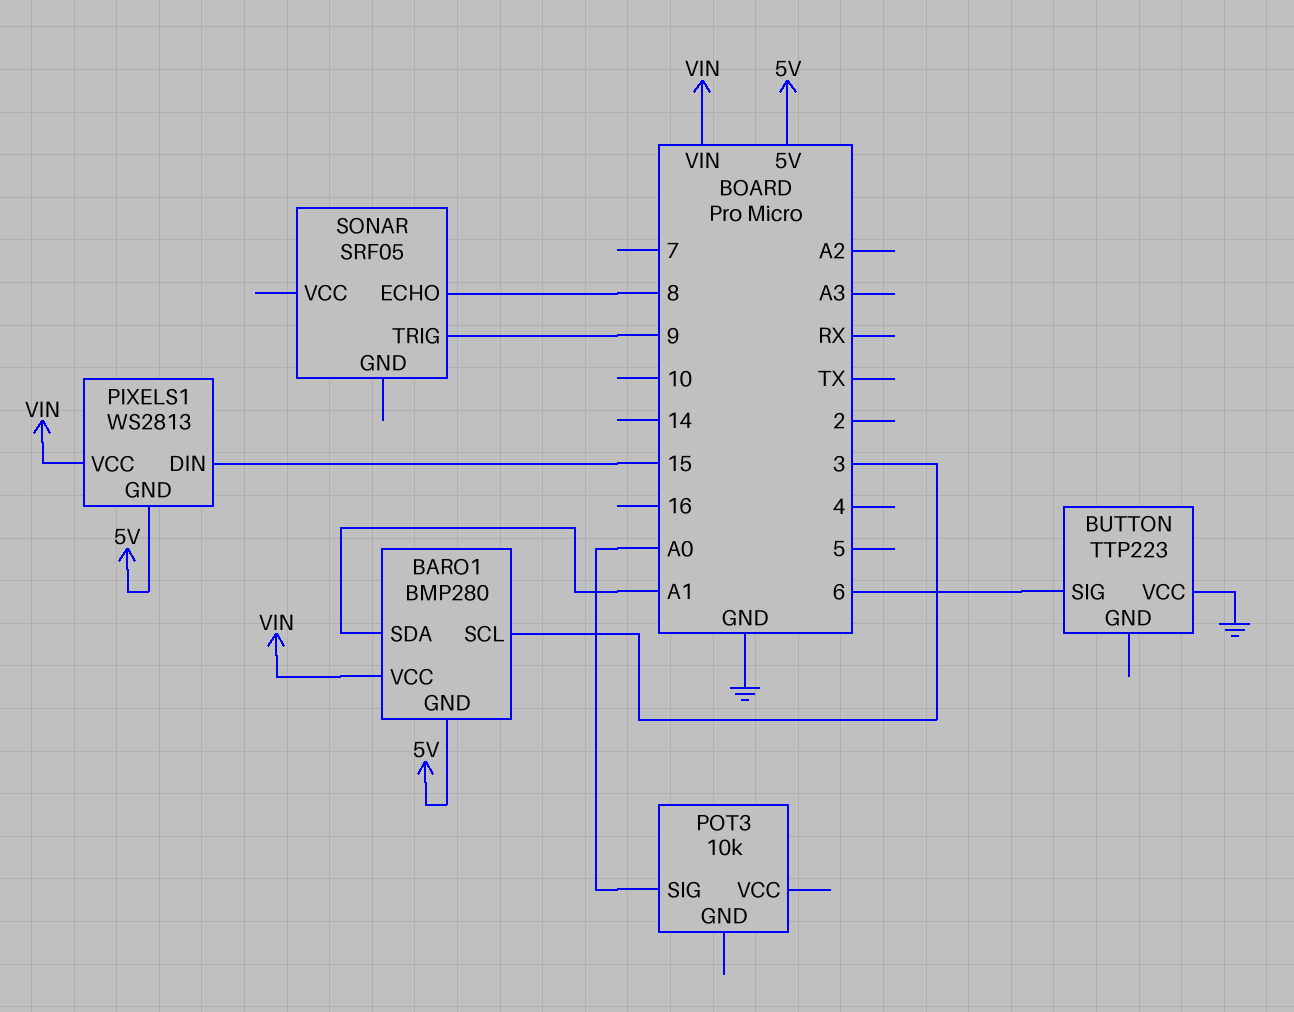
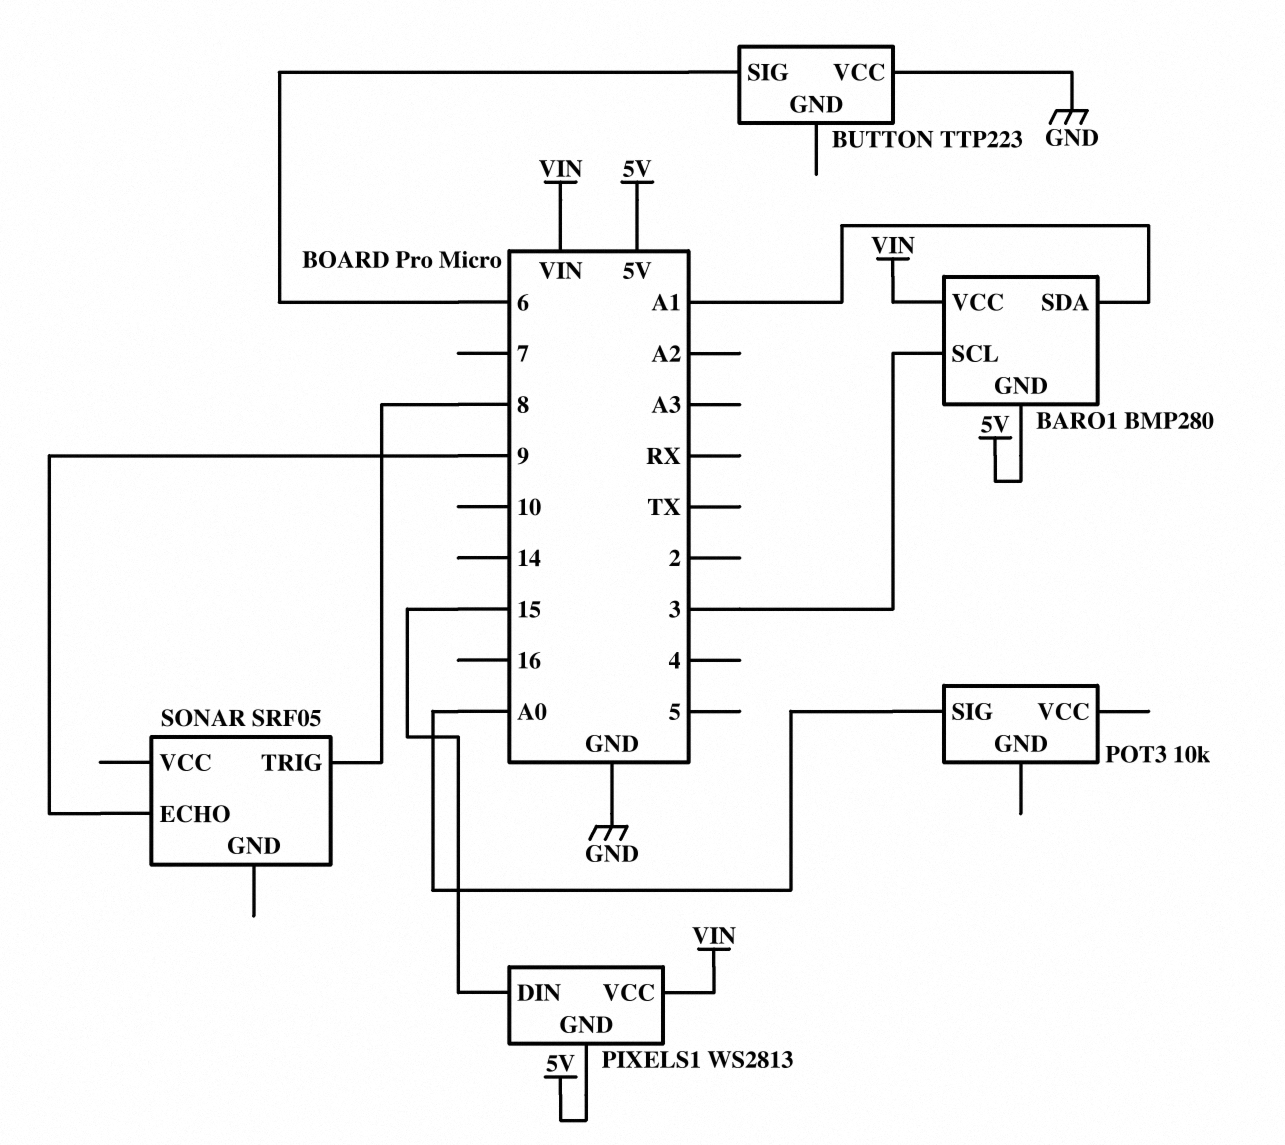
SONAR pin ECHO: 8 -> 9
SONAR pin TRIG: 9 -> 8

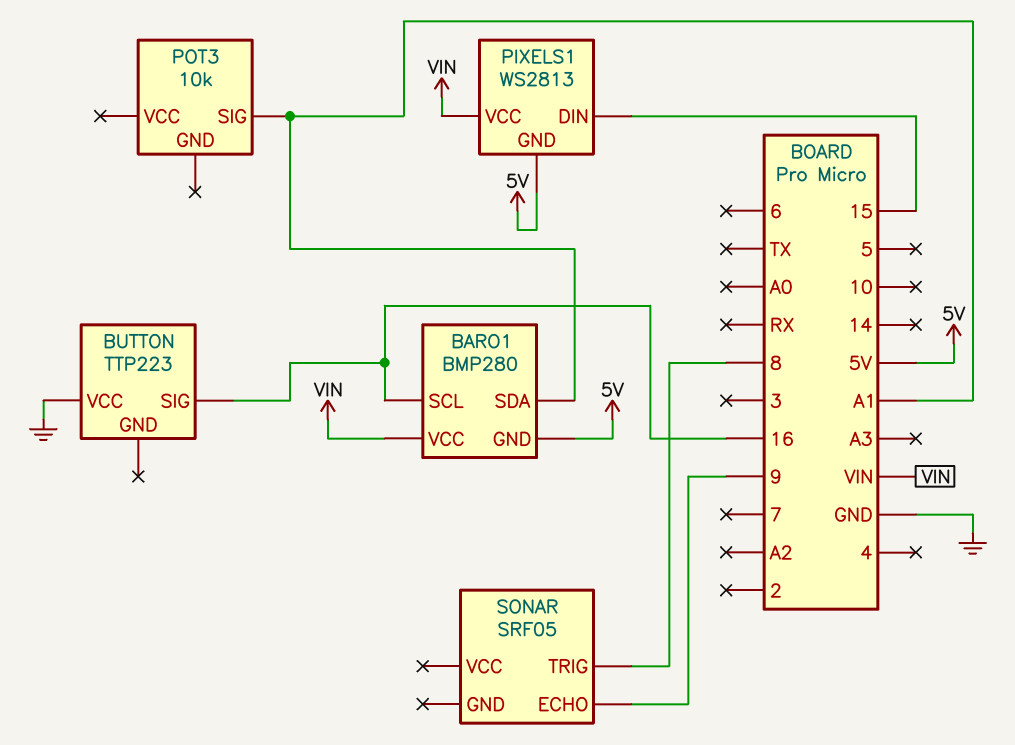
BARO1 pin SCL: 3 -> 16
BUTTON pin SIG: 6 -> 16
POT3 pin SIG: A0 -> A1

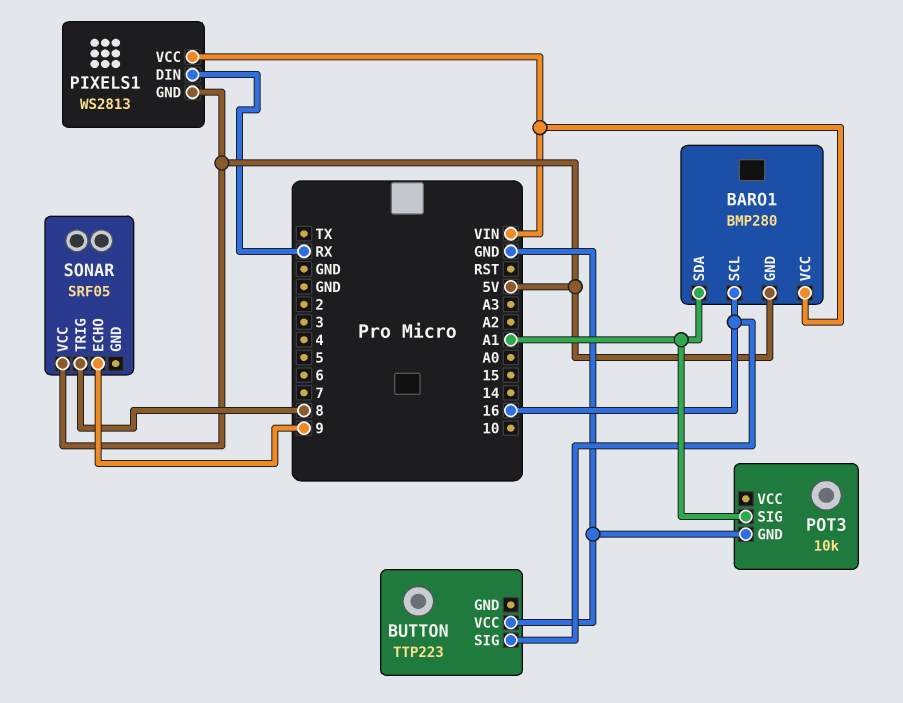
PIXELS1 pin DIN: 15 -> RX
POT3 pin GND: none -> GND
SONAR pin VCC: none -> 5V

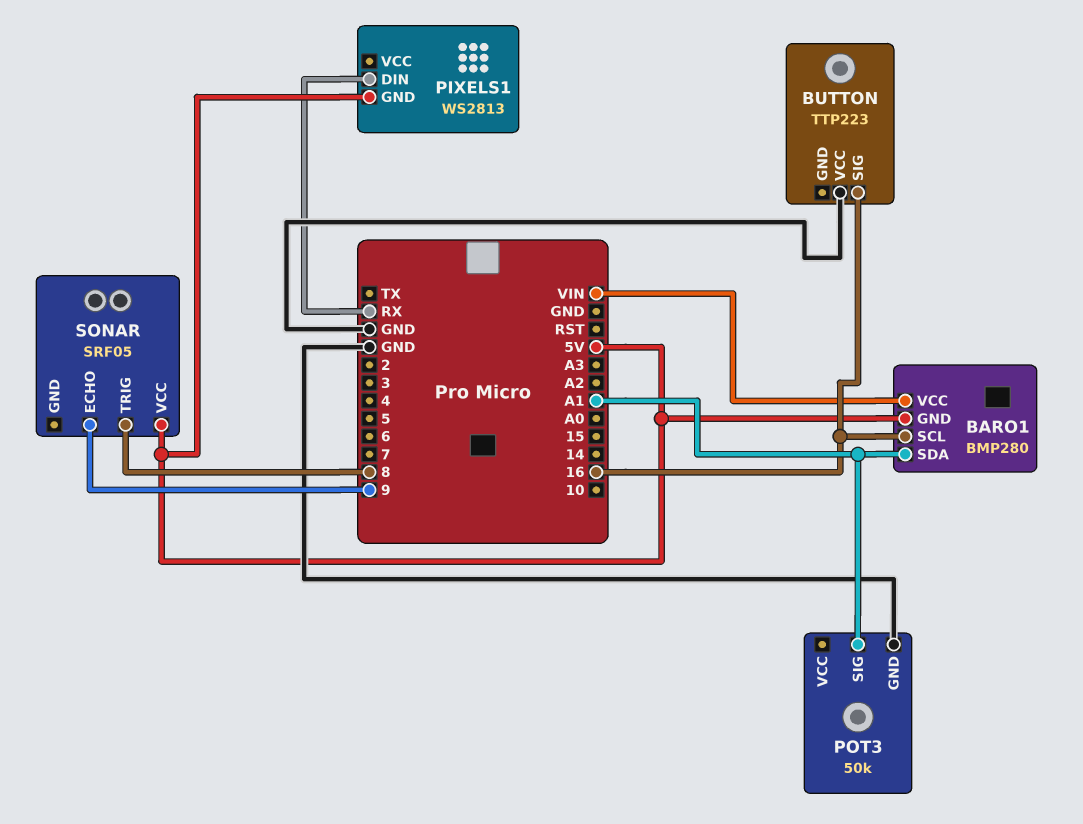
PIXELS1 pin VCC: VIN -> none
POT3: 10k -> 50k

